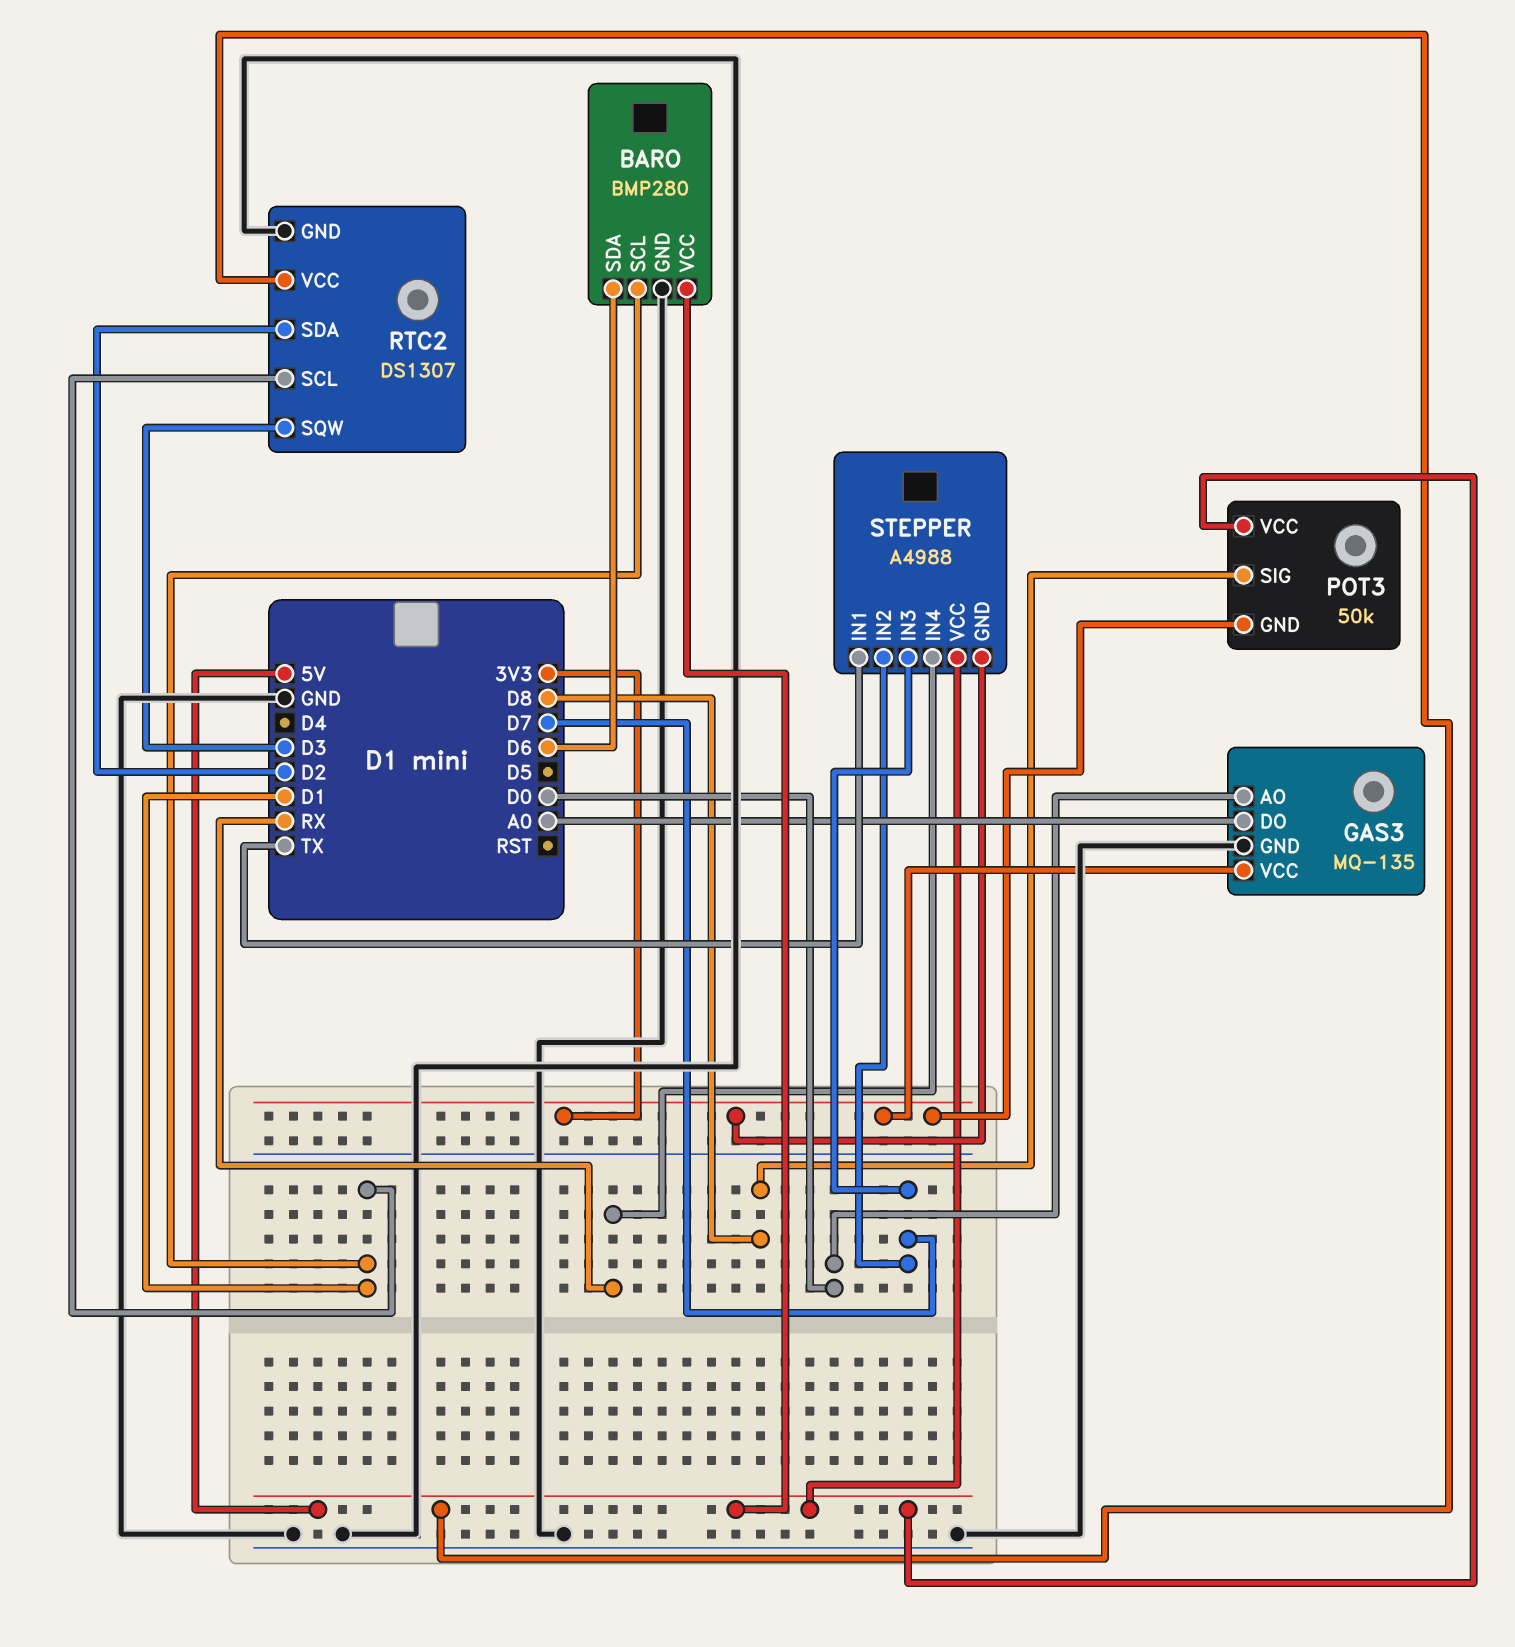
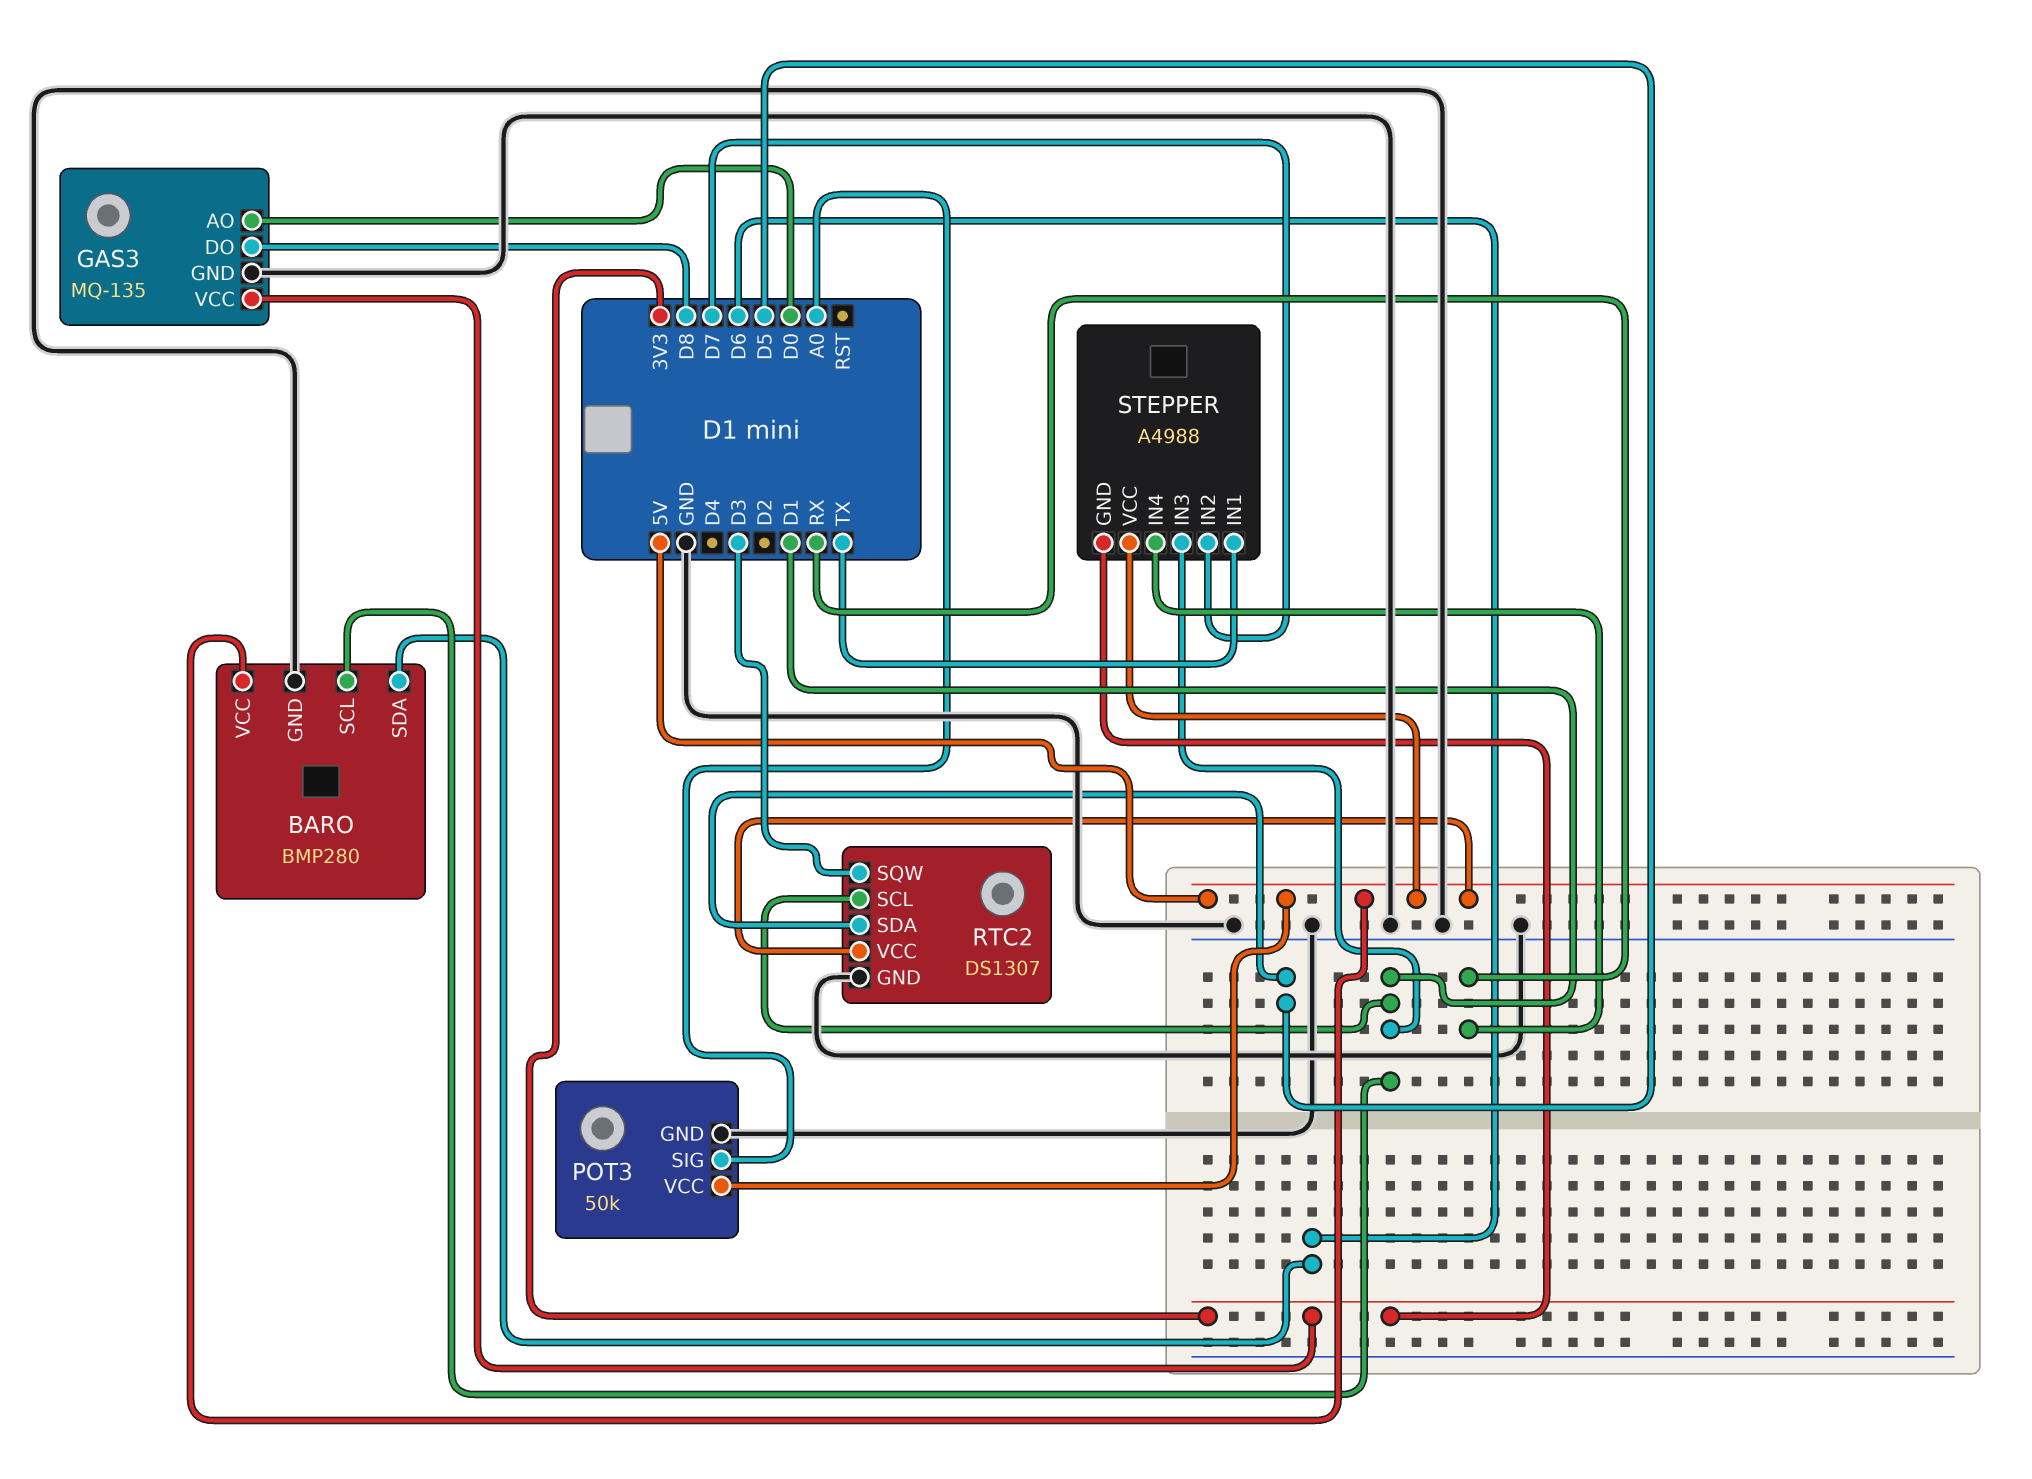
GAS3 pin DO: A0 -> D8
POT3 pin GND: 3V3 -> GND
POT3 pin SIG: D8 -> A0
RTC2 pin SDA: D2 -> D5
STEPPER pin IN3: D7 -> D1

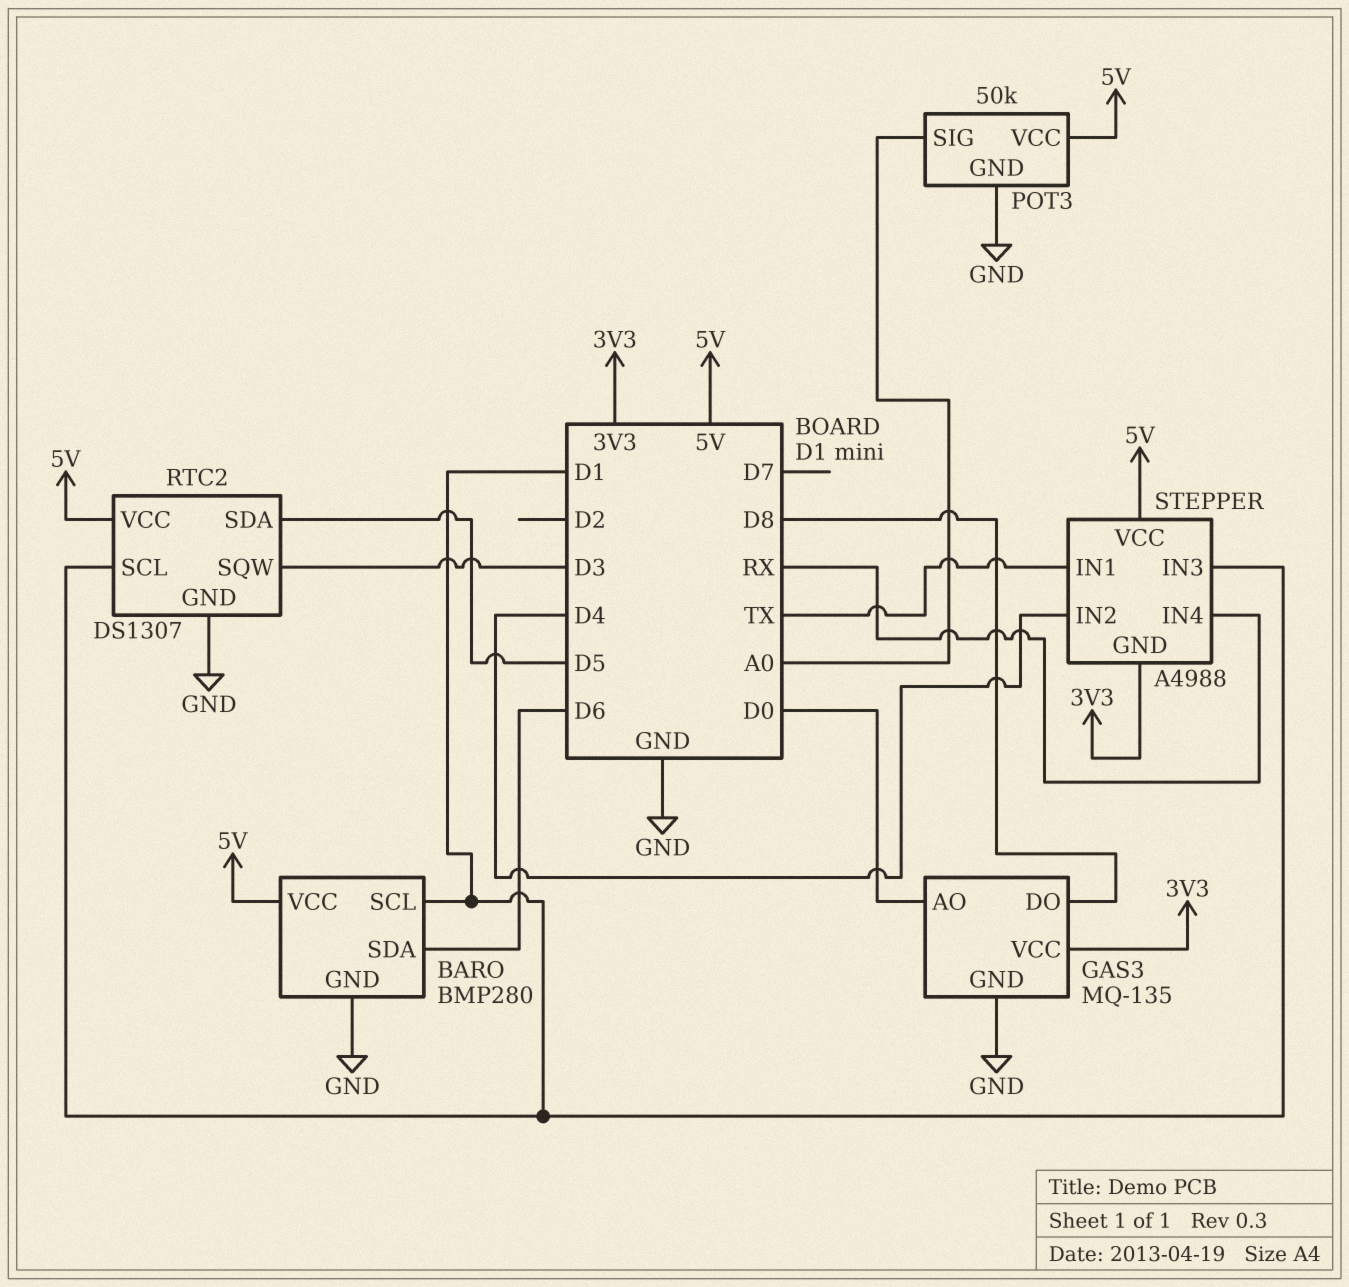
STEPPER pin IN2: D7 -> D4

